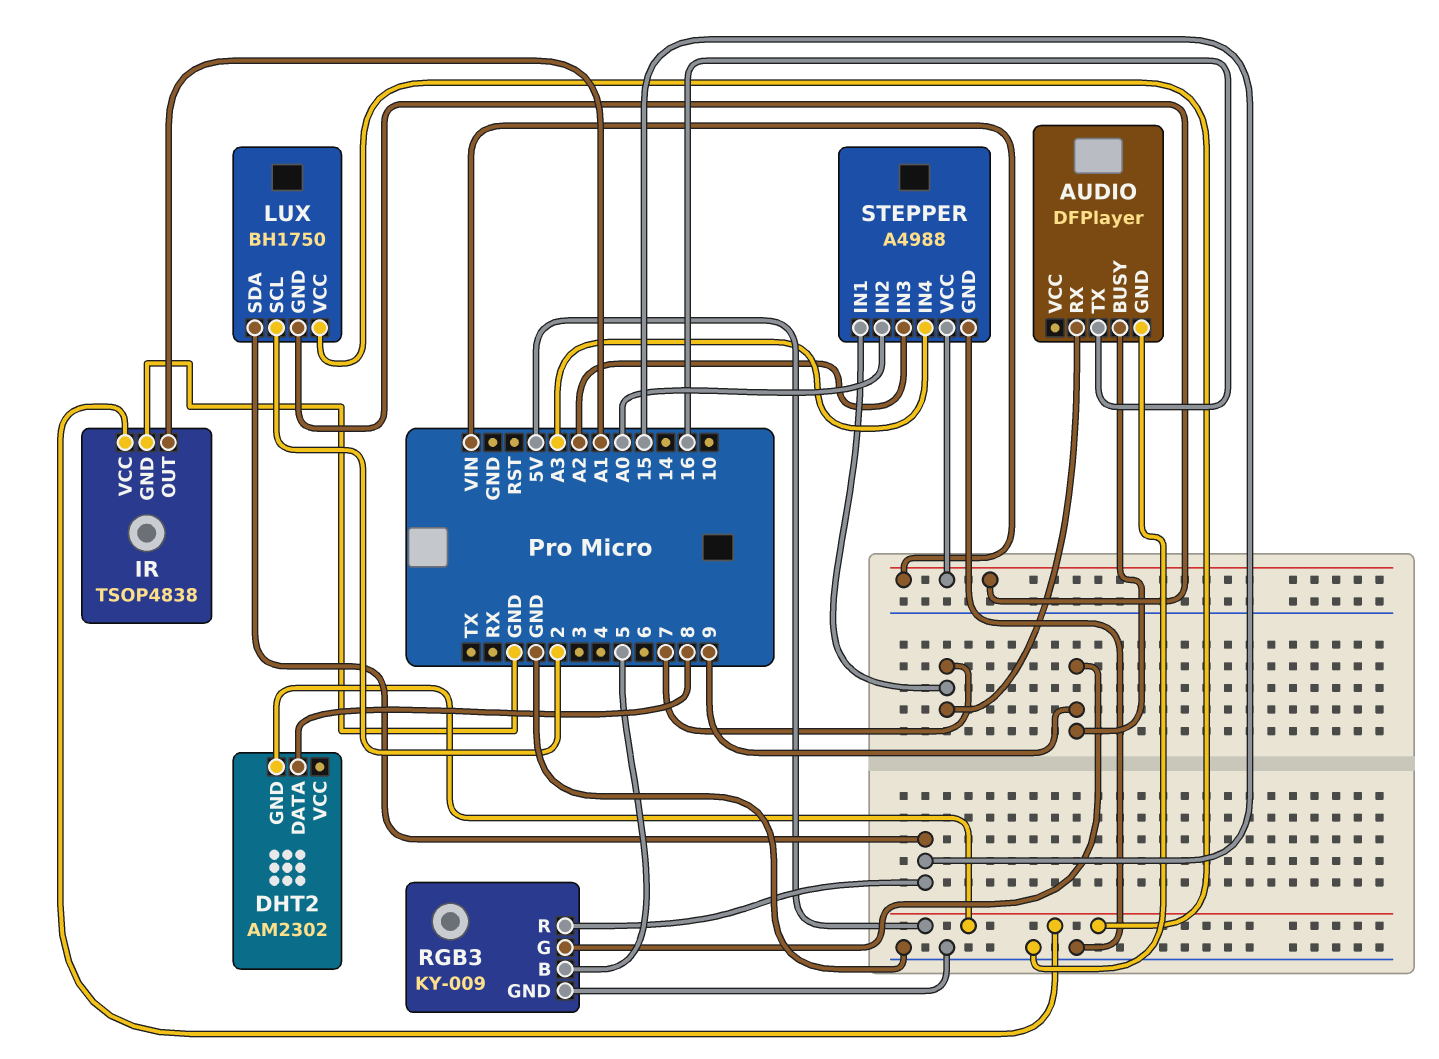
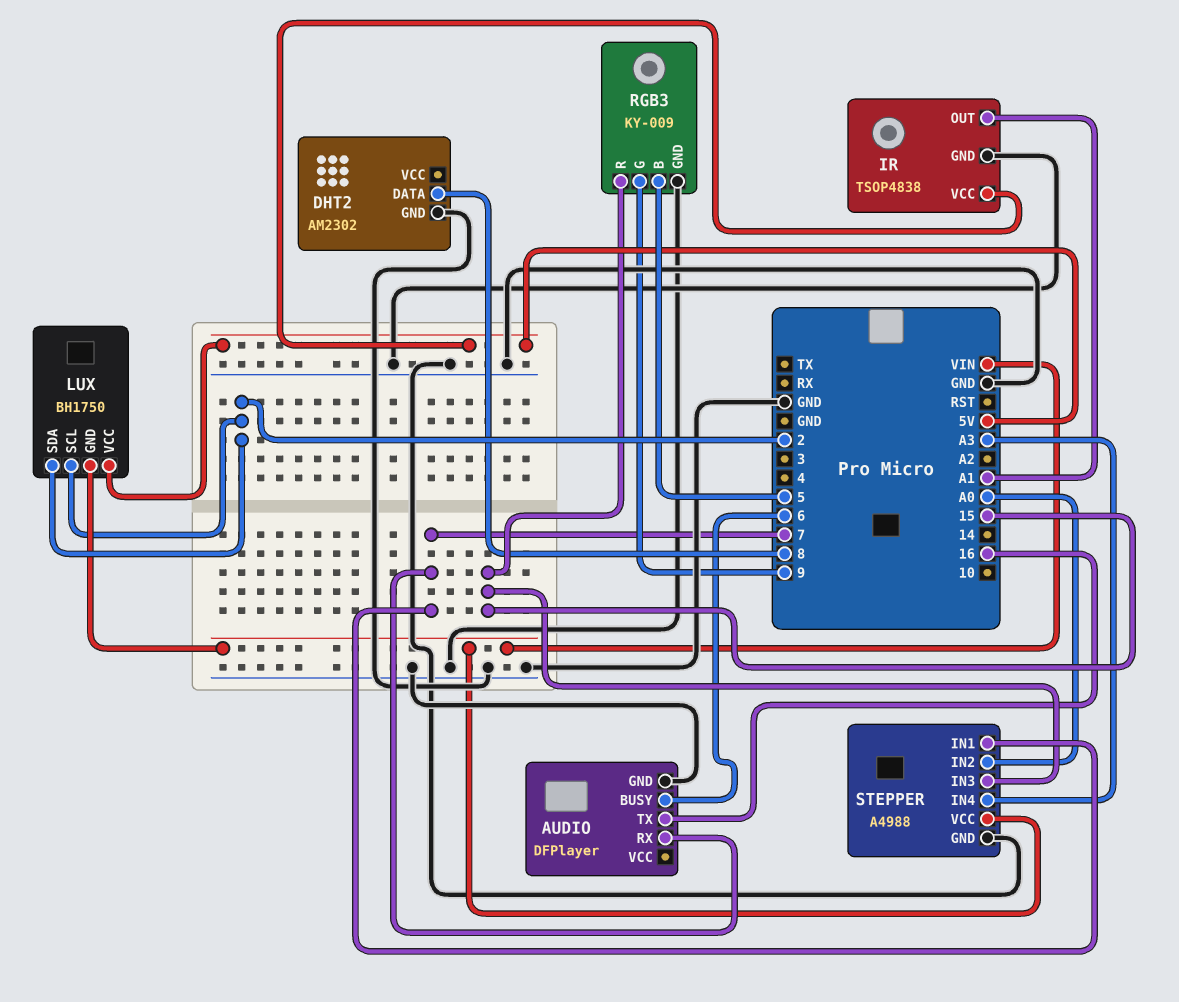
AUDIO pin BUSY: 9 -> 6
DHT2 pin GND: 5V -> GND
LUX pin SDA: 15 -> 2
STEPPER pin IN3: A2 -> 15

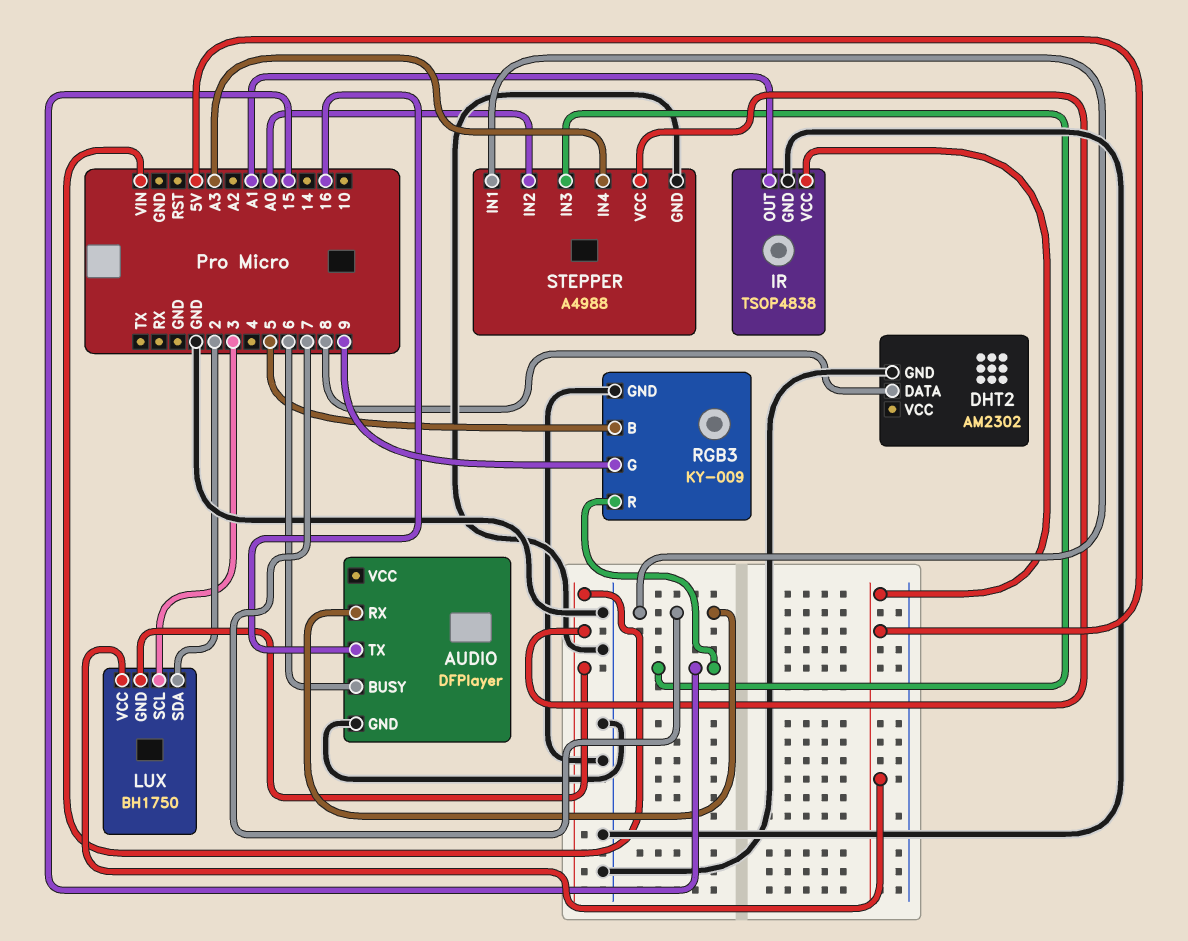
LUX pin SCL: 2 -> 3

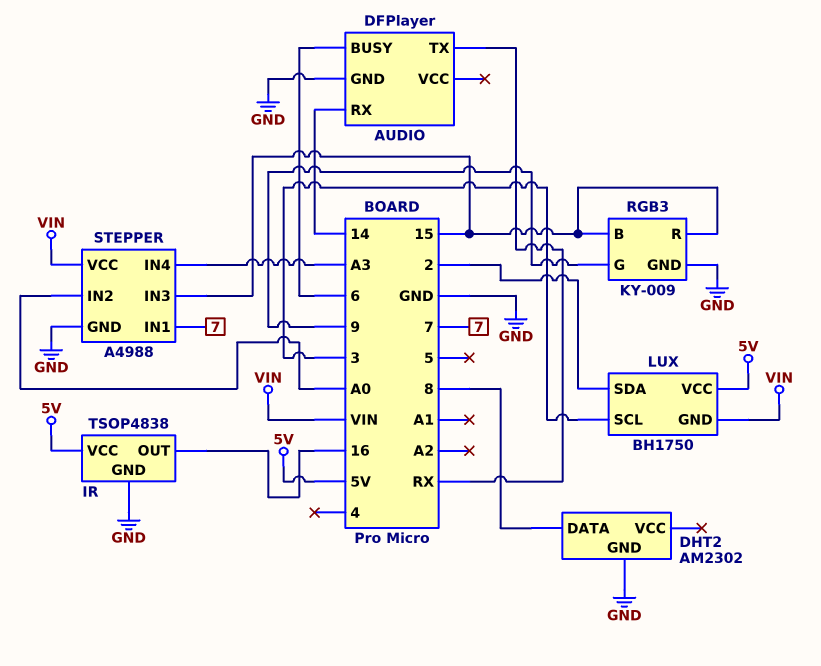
AUDIO pin RX: 7 -> 14
AUDIO pin TX: 16 -> RX
IR pin OUT: A1 -> 16
RGB3 pin B: 5 -> 15

